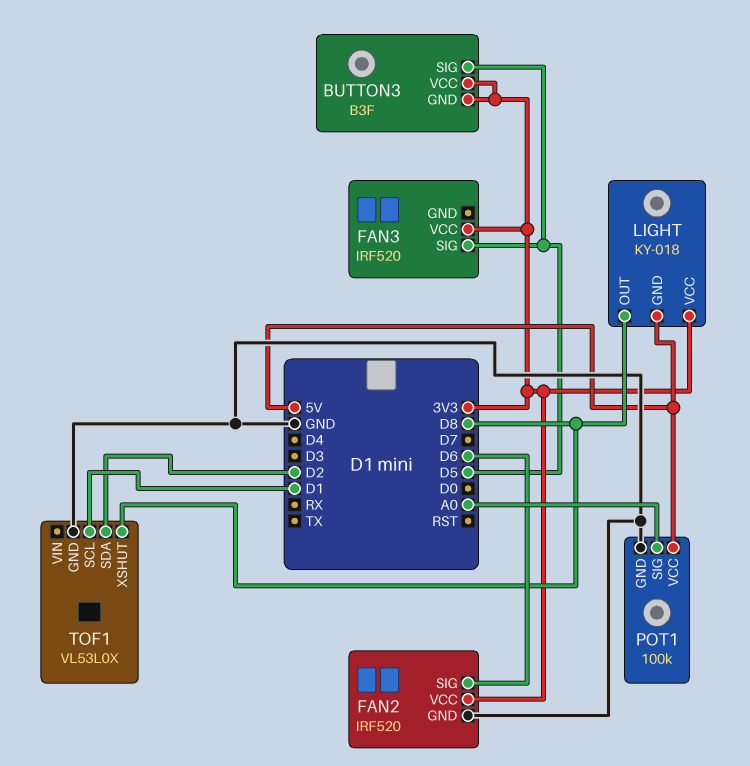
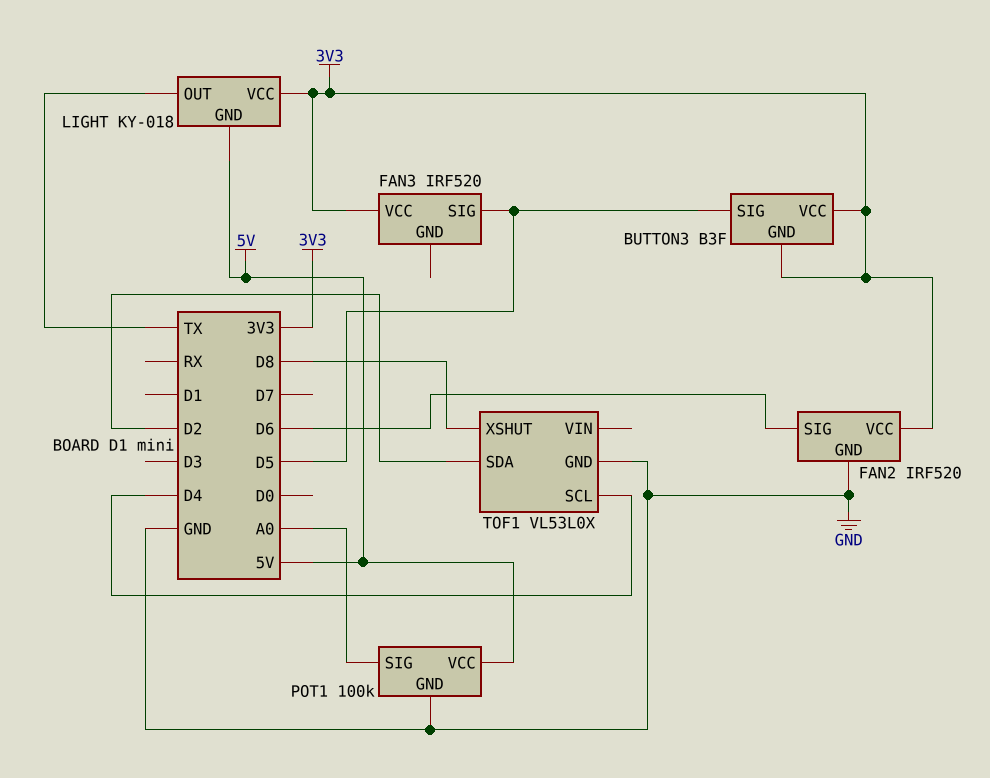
LIGHT pin OUT: D8 -> TX
TOF1 pin SCL: D1 -> D4

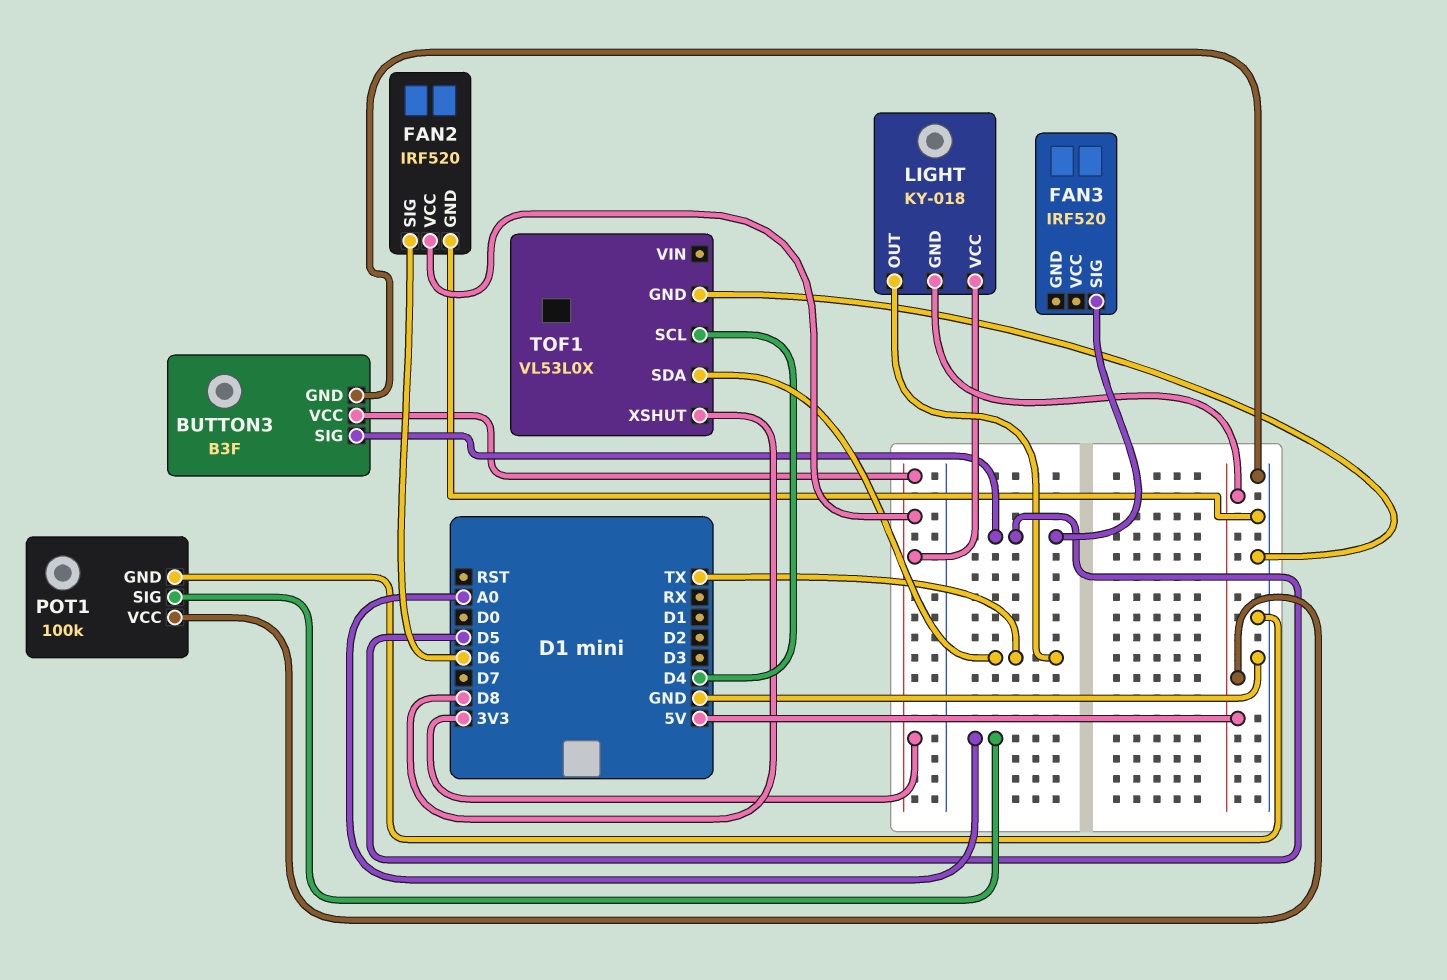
BUTTON3 pin GND: 3V3 -> GND
FAN3 pin VCC: 3V3 -> none
TOF1 pin SDA: D2 -> TX

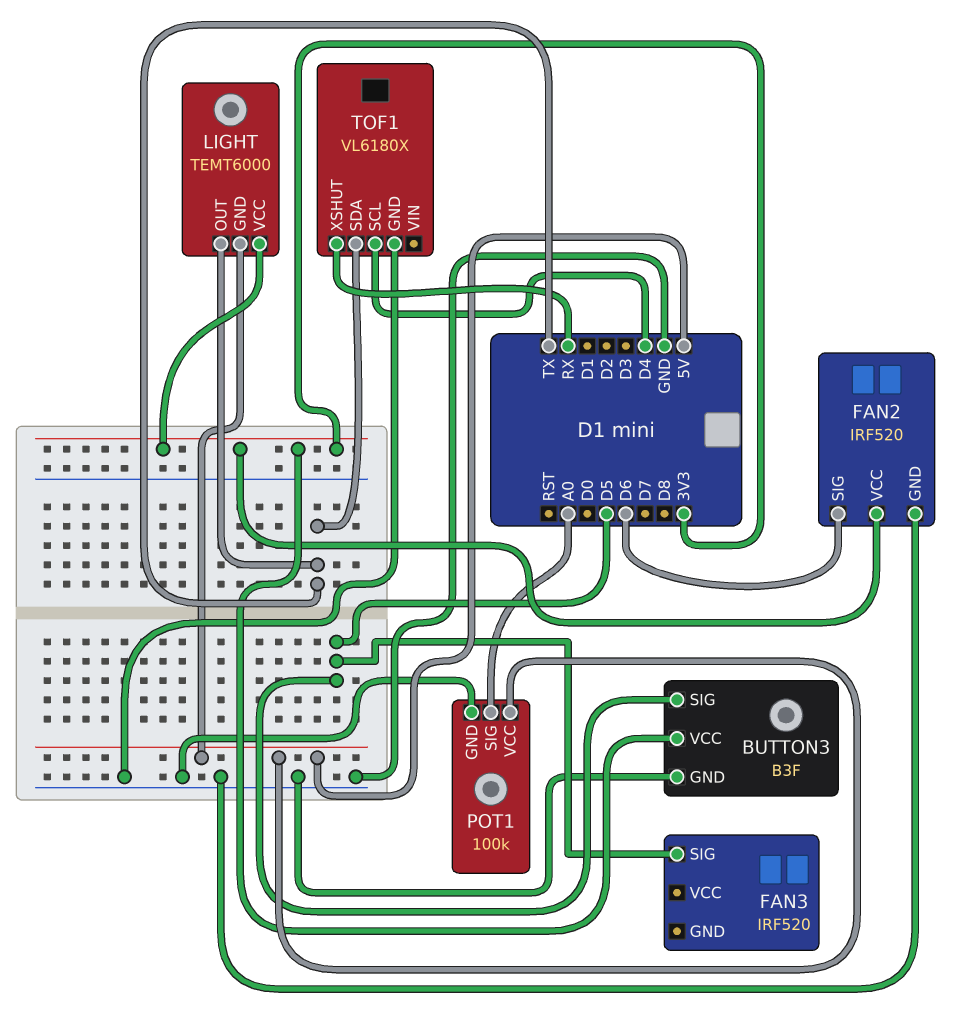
LIGHT: KY-018 -> TEMT6000
TOF1: VL53L0X -> VL6180X
TOF1 pin XSHUT: D8 -> RX

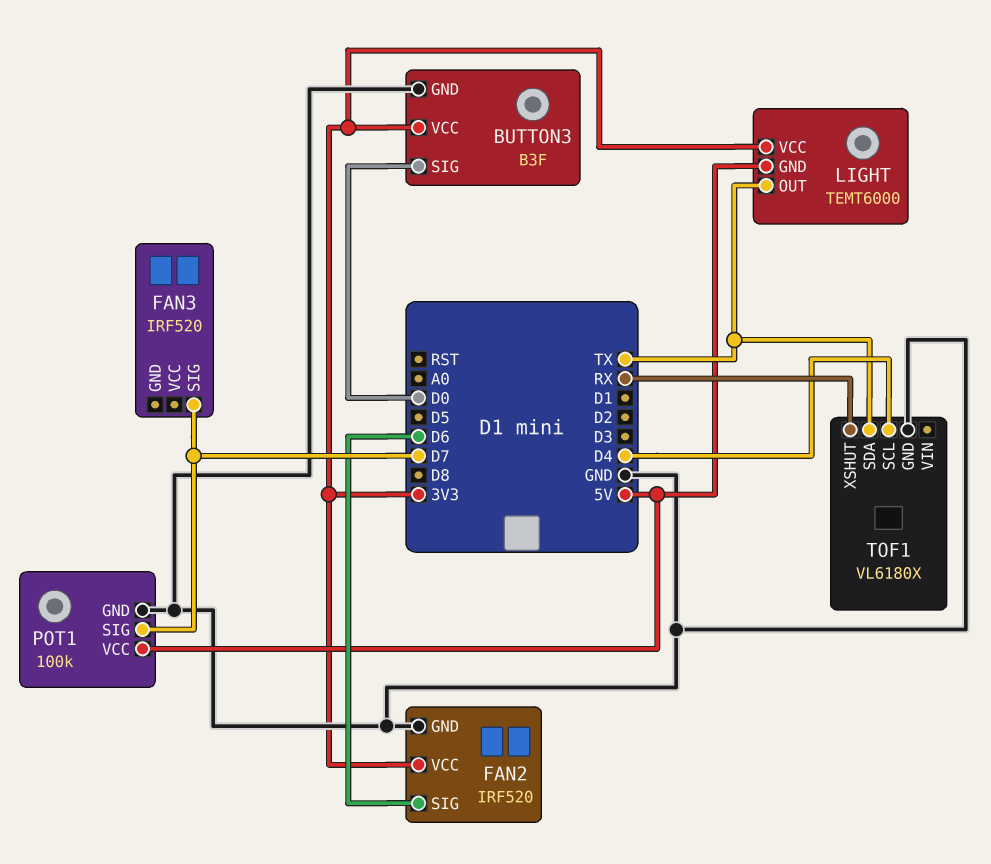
BUTTON3 pin SIG: D5 -> D0
FAN3 pin SIG: D5 -> D7
POT1 pin SIG: A0 -> D7

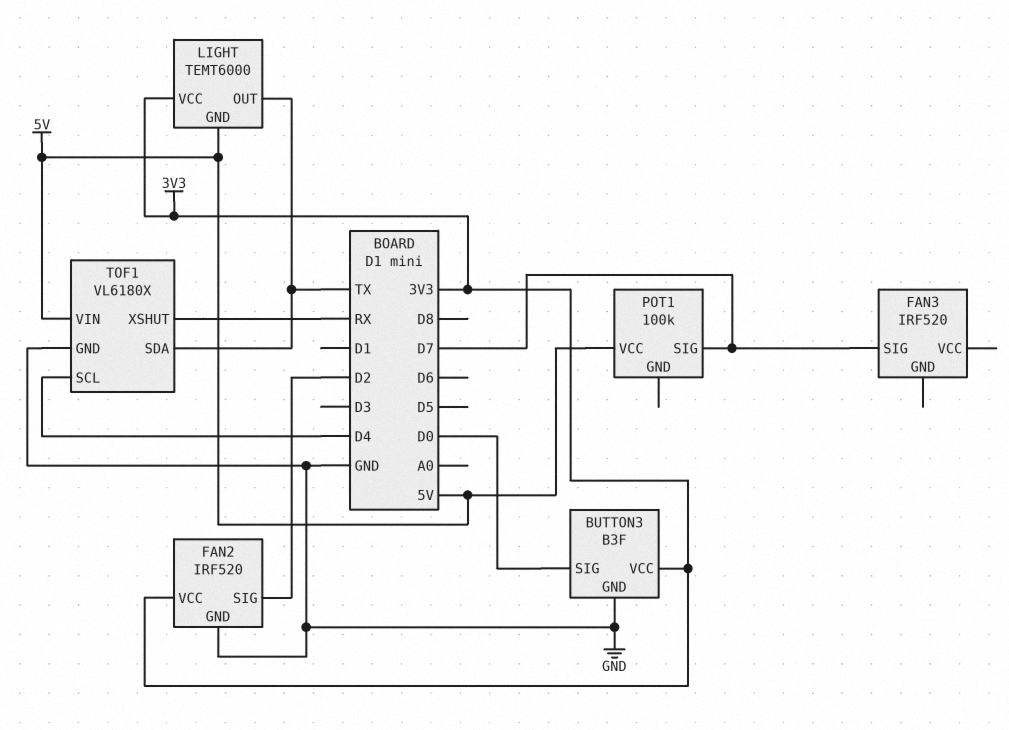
FAN2 pin SIG: D6 -> D2
POT1 pin GND: GND -> none
TOF1 pin VIN: none -> 5V

